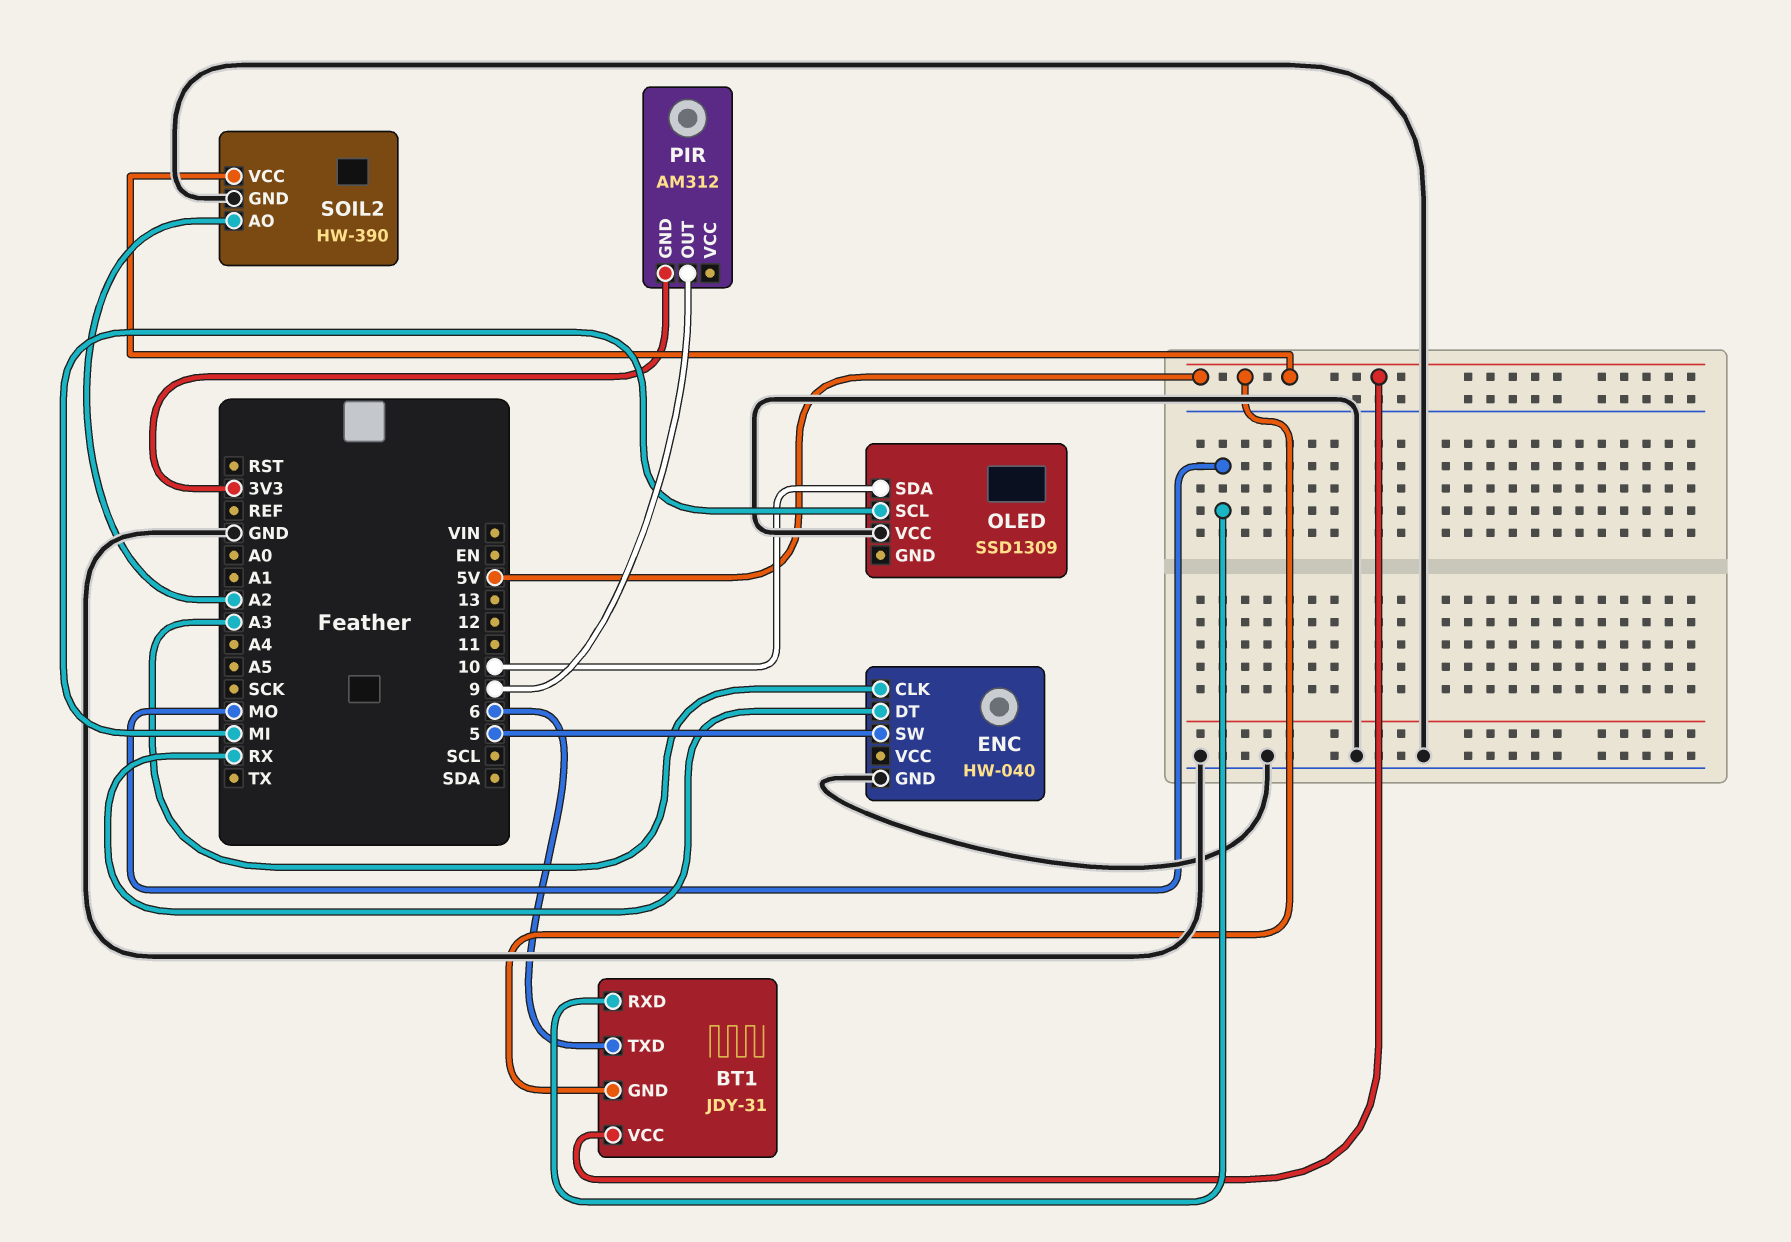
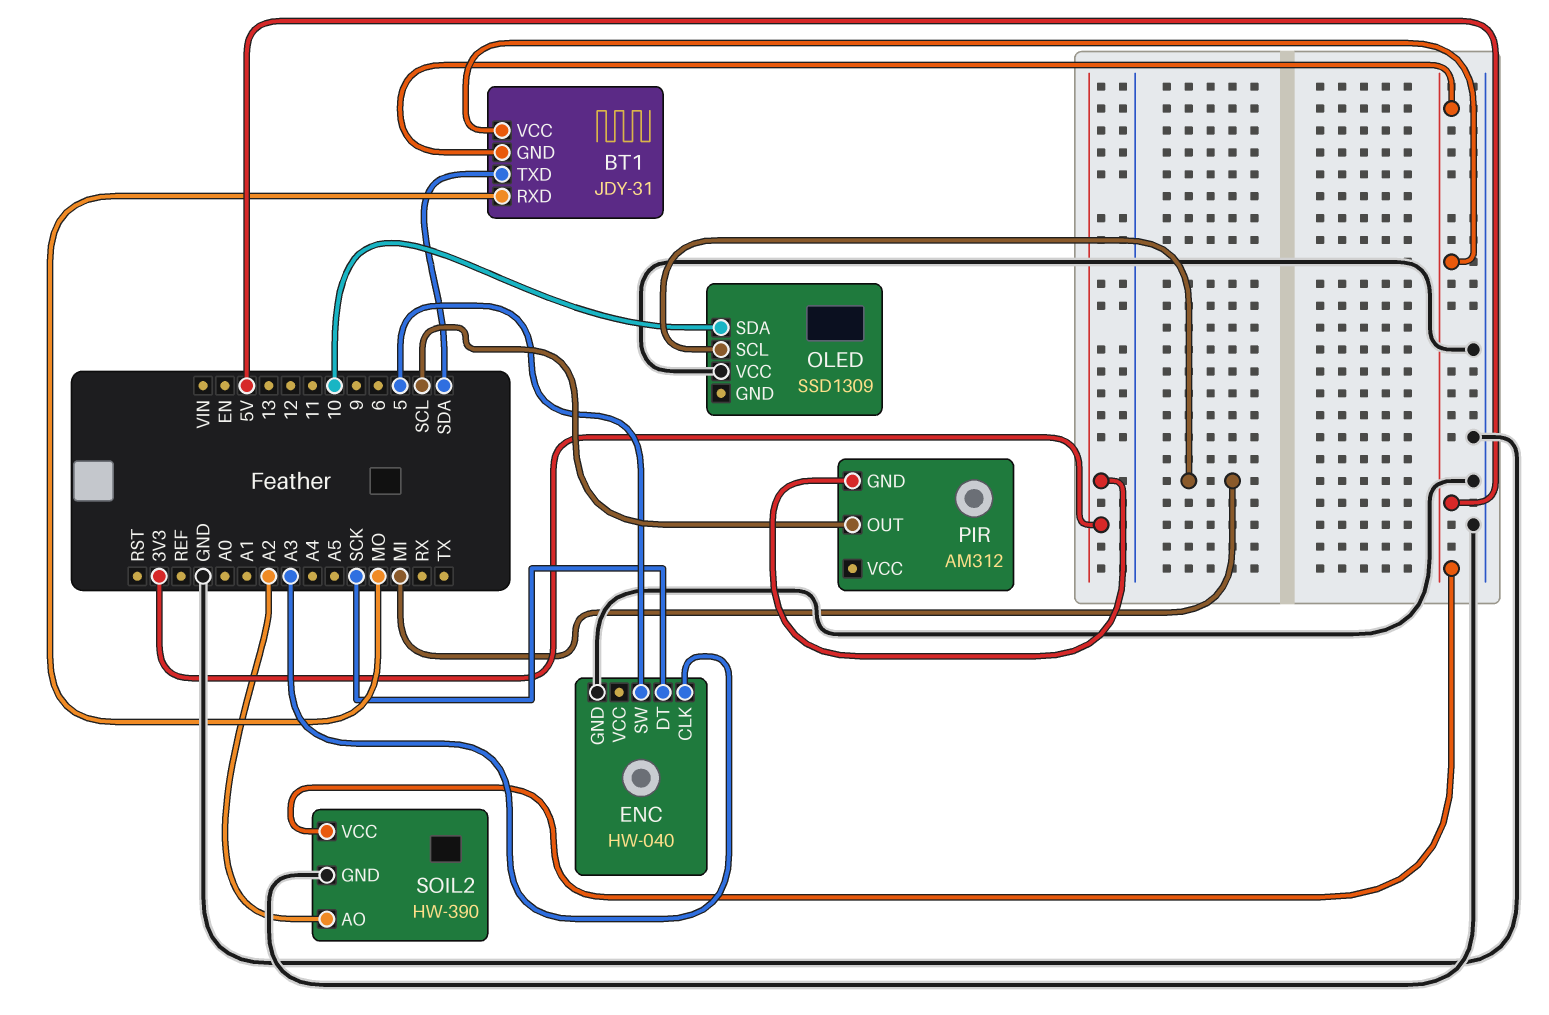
BT1 pin TXD: 6 -> SDA
ENC pin DT: RX -> SCK
PIR pin OUT: 9 -> SCL

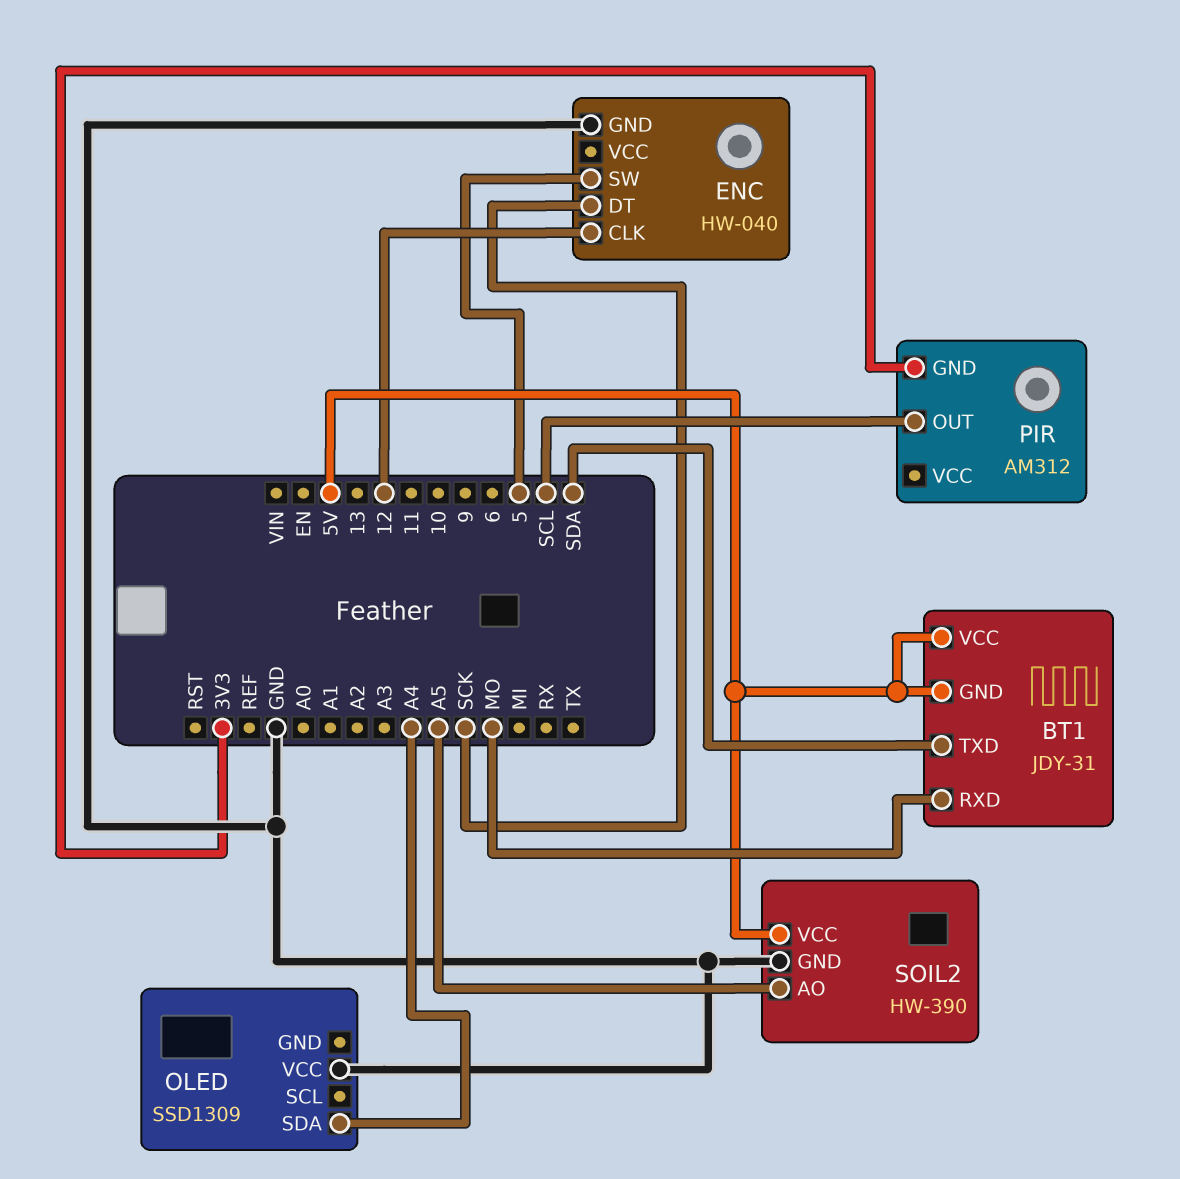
ENC pin CLK: A3 -> 12
OLED pin SCL: MI -> none
OLED pin SDA: 10 -> A4
SOIL2 pin AO: A2 -> A5

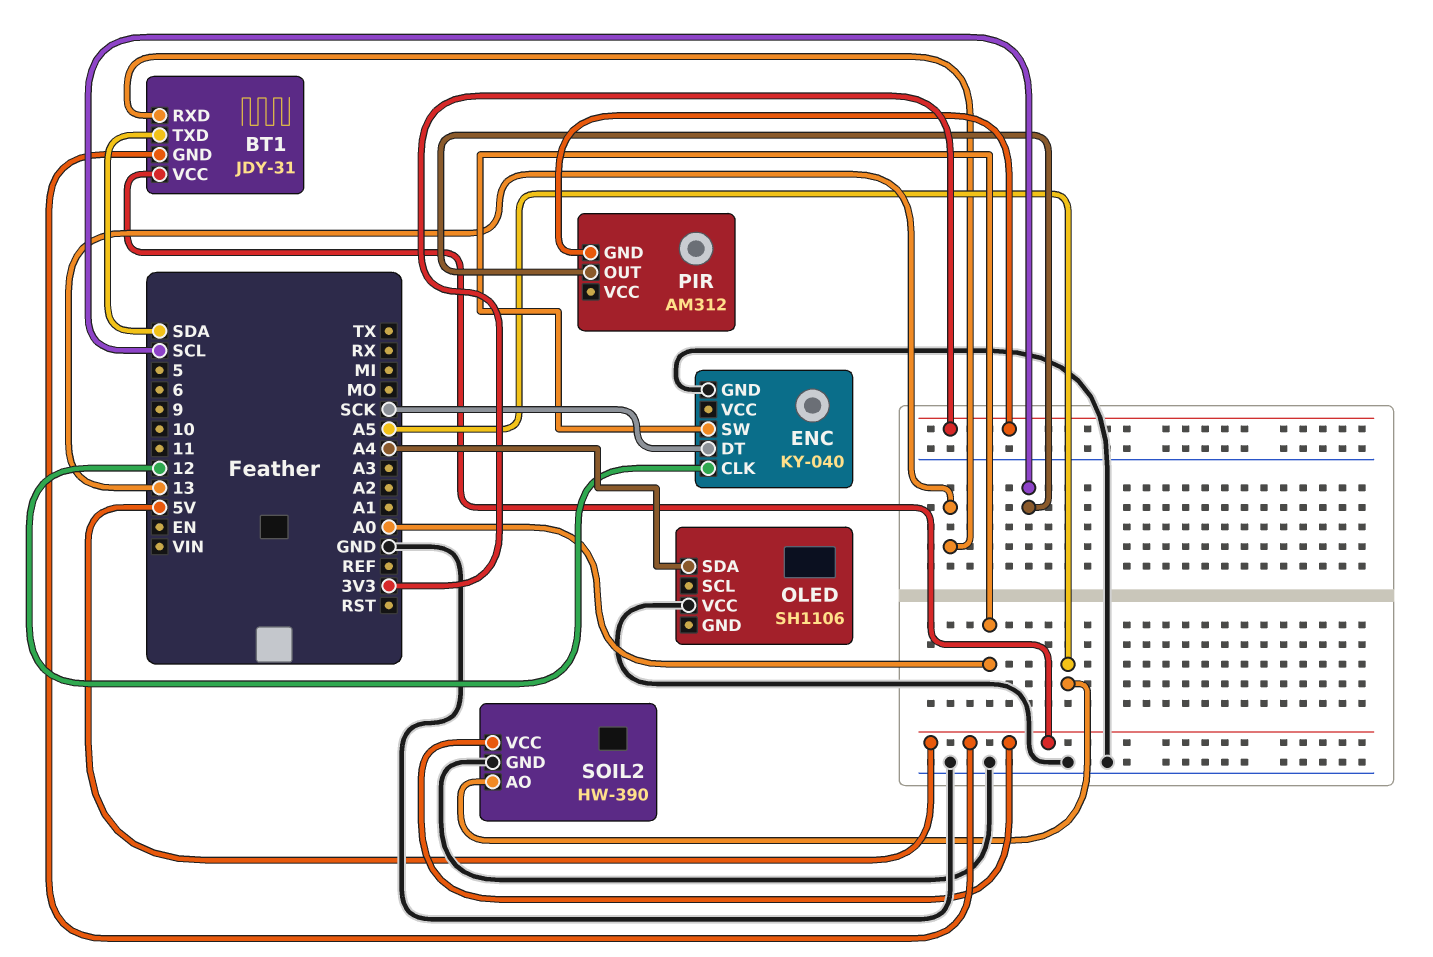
BT1 pin RXD: MO -> 13
ENC: HW-040 -> KY-040
ENC pin SW: 5 -> A0
OLED: SSD1309 -> SH1106

